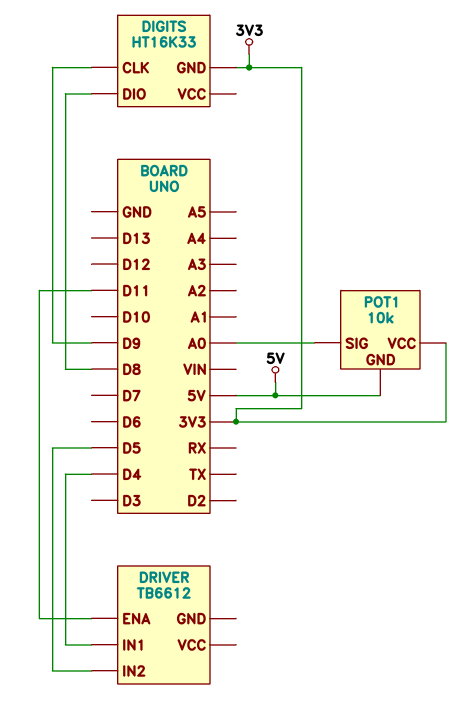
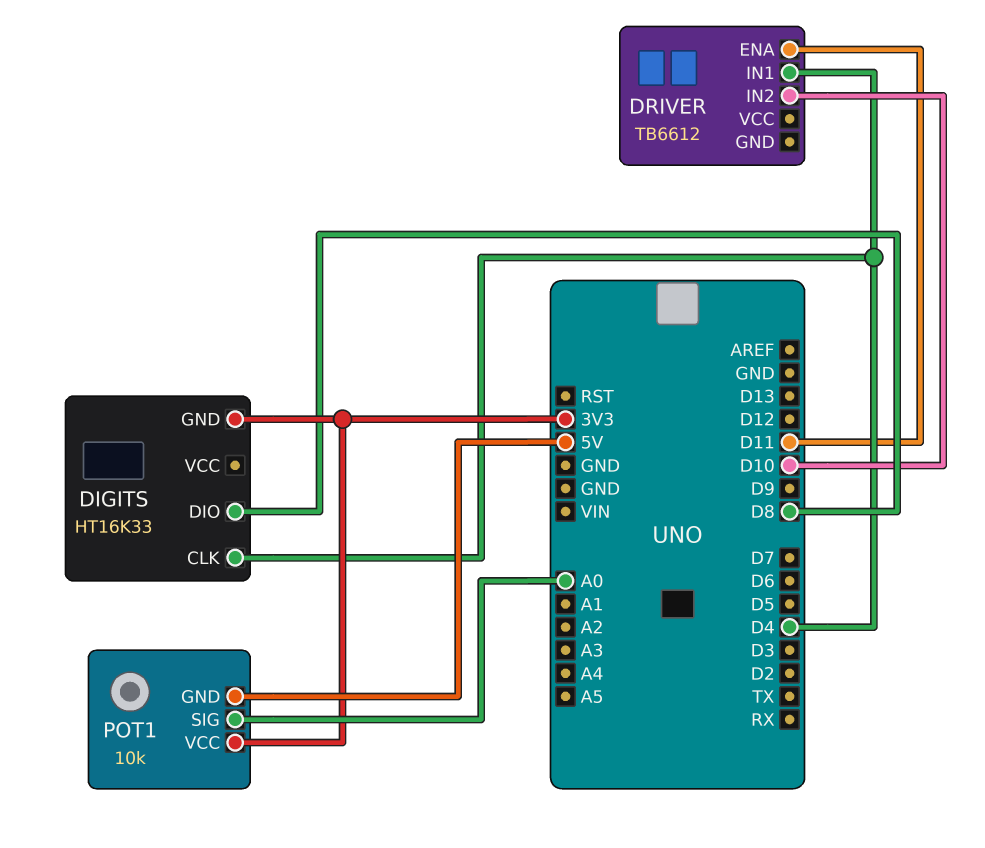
DIGITS pin CLK: D9 -> D4
DRIVER pin IN2: D5 -> D10

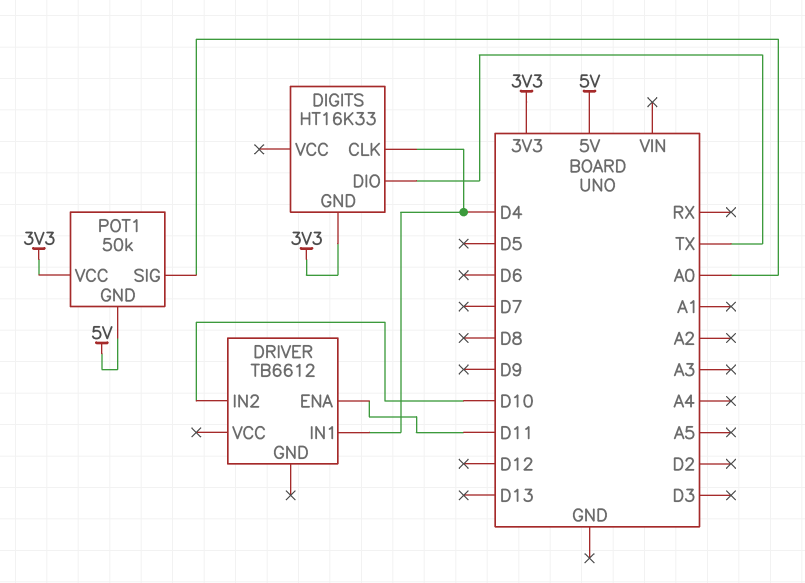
DIGITS pin DIO: D8 -> TX
POT1: 10k -> 50k

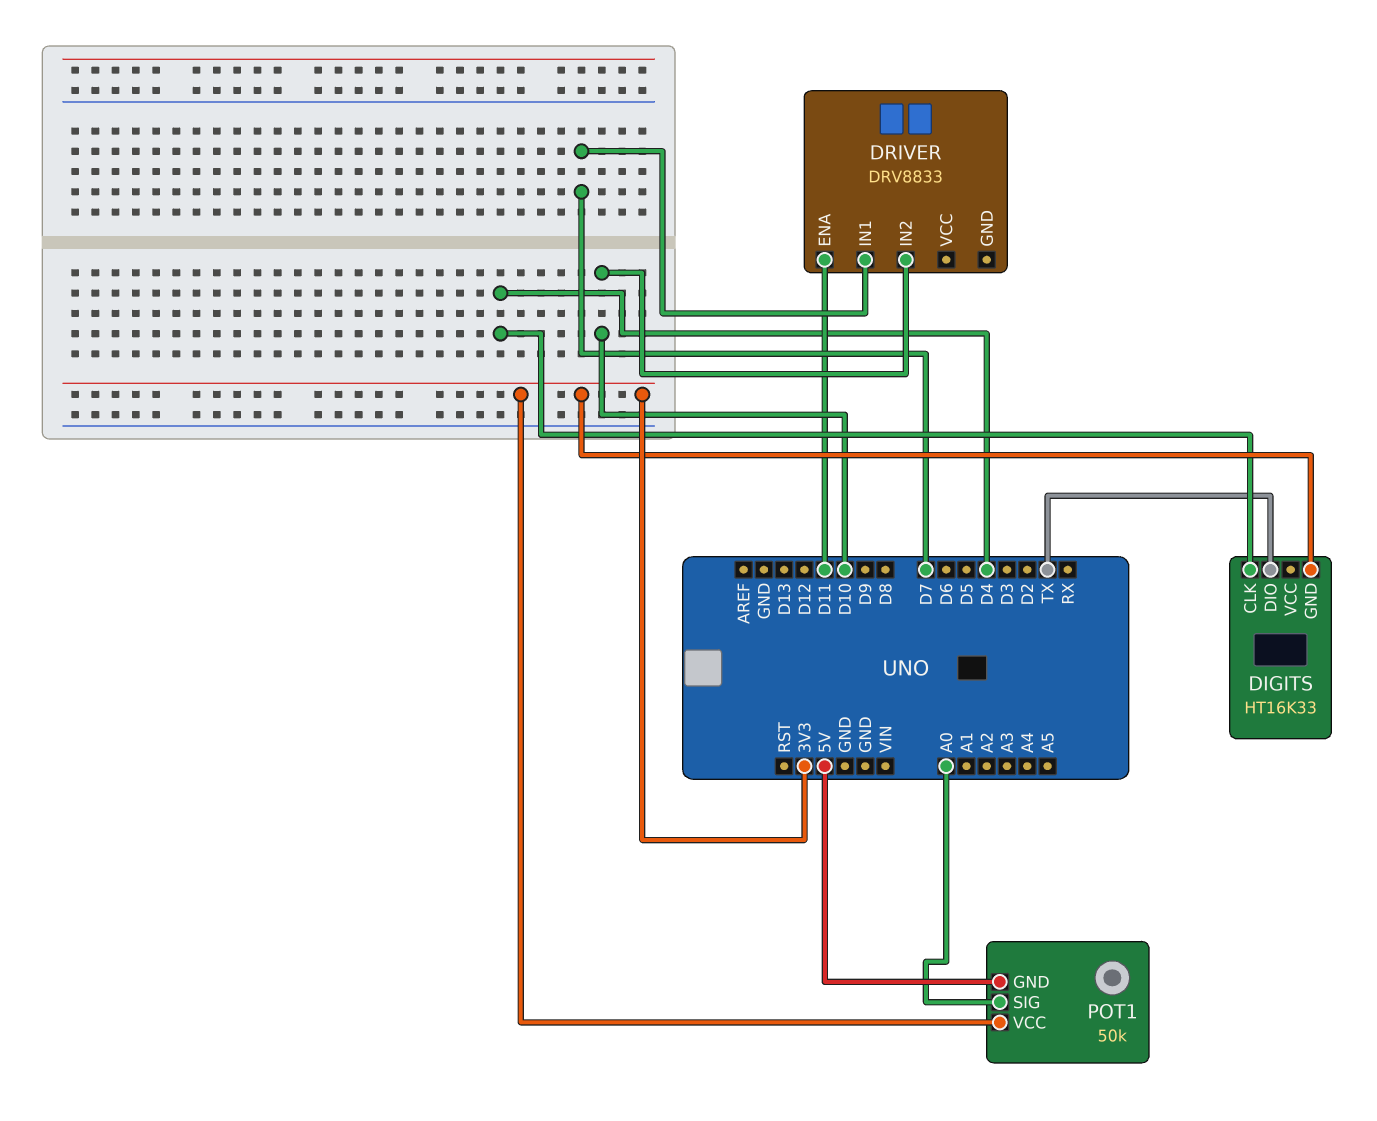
DRIVER: TB6612 -> DRV8833
DRIVER pin IN1: D4 -> D7

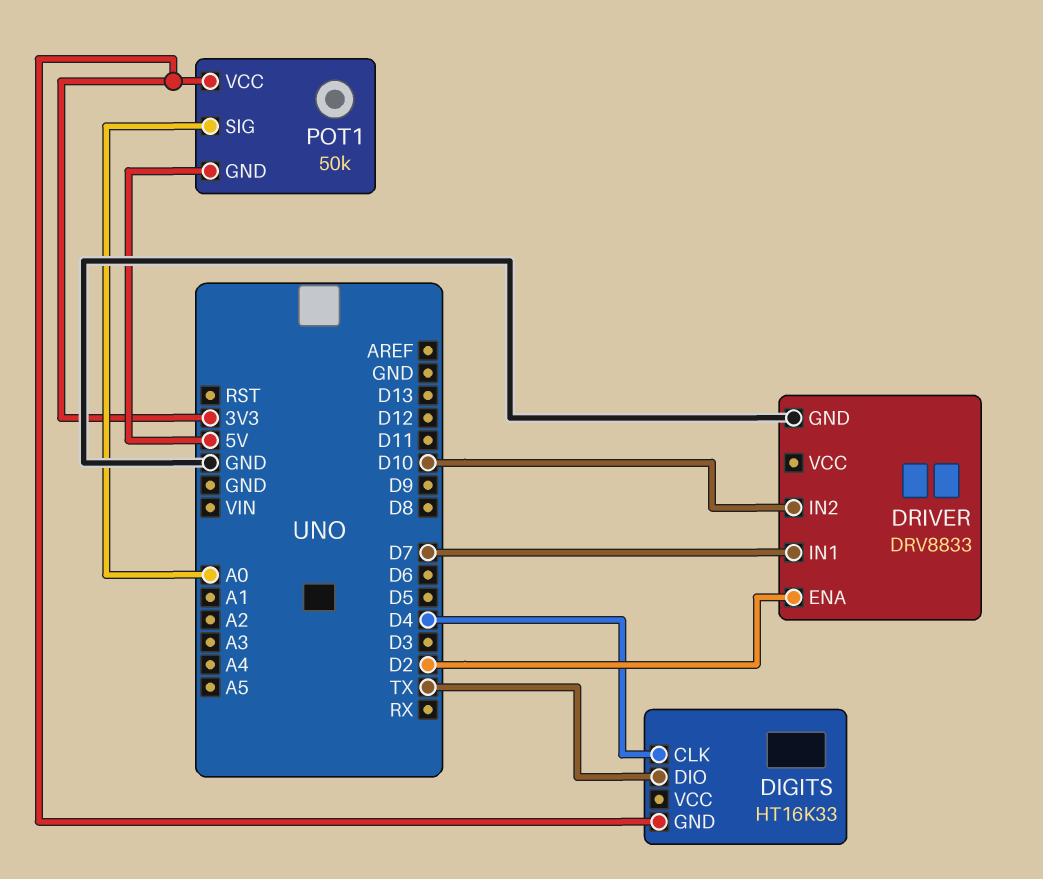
DRIVER pin ENA: D11 -> D2
DRIVER pin GND: none -> GND

